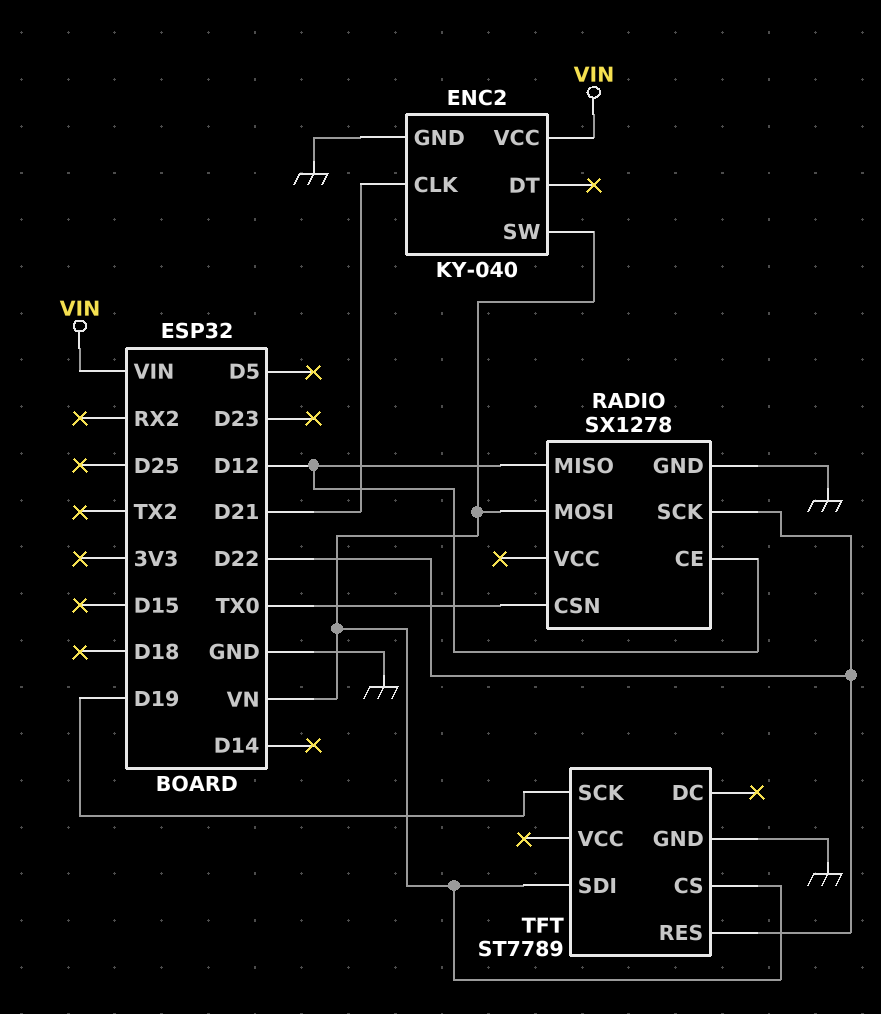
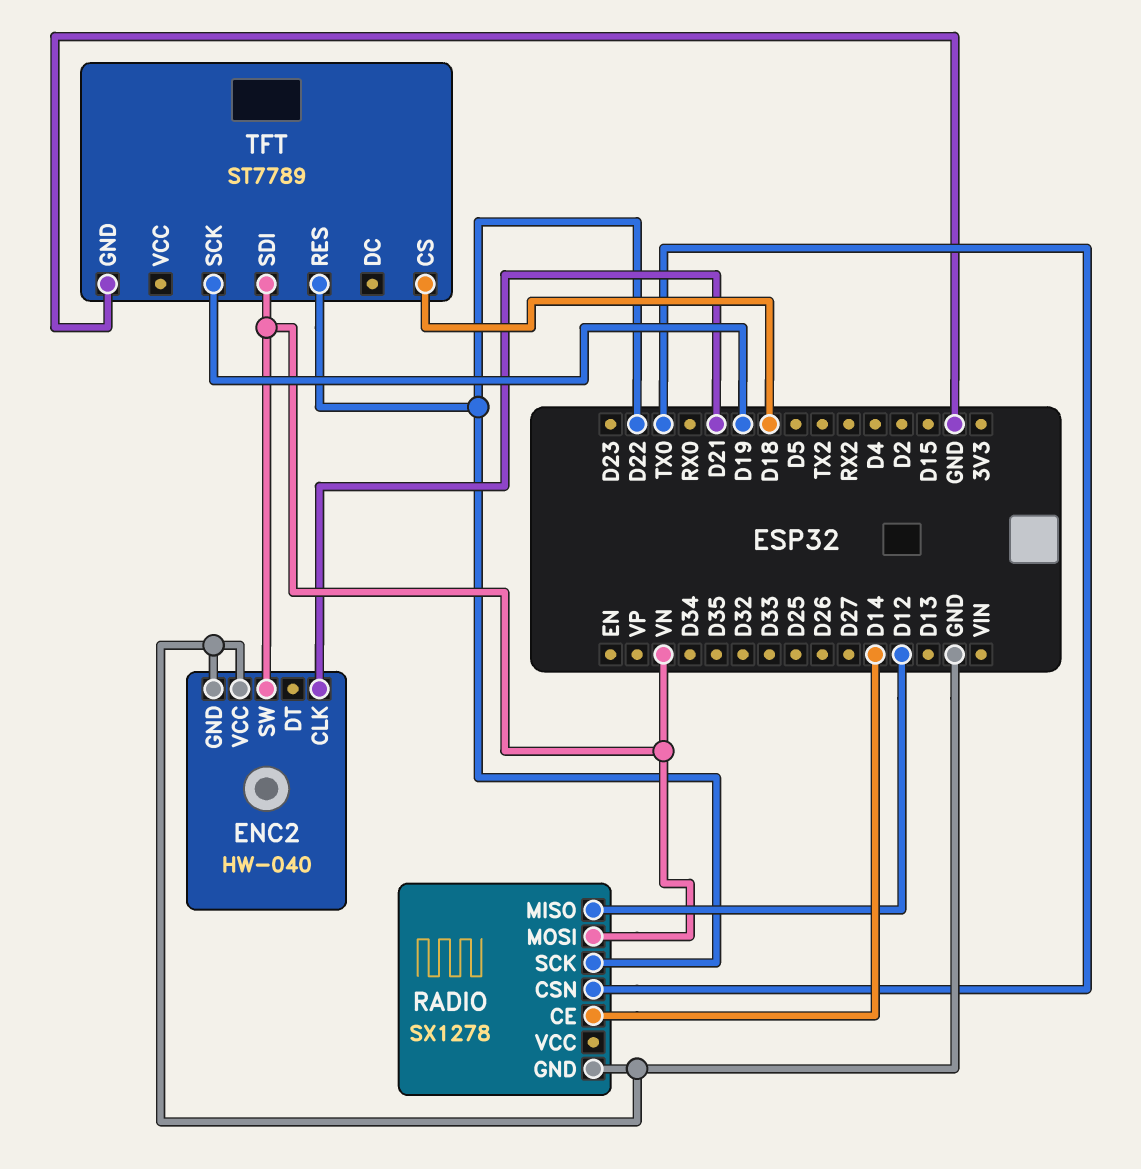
ENC2: KY-040 -> HW-040
ENC2 pin VCC: VIN -> GND
RADIO pin CE: D12 -> D14
TFT pin CS: VN -> D18

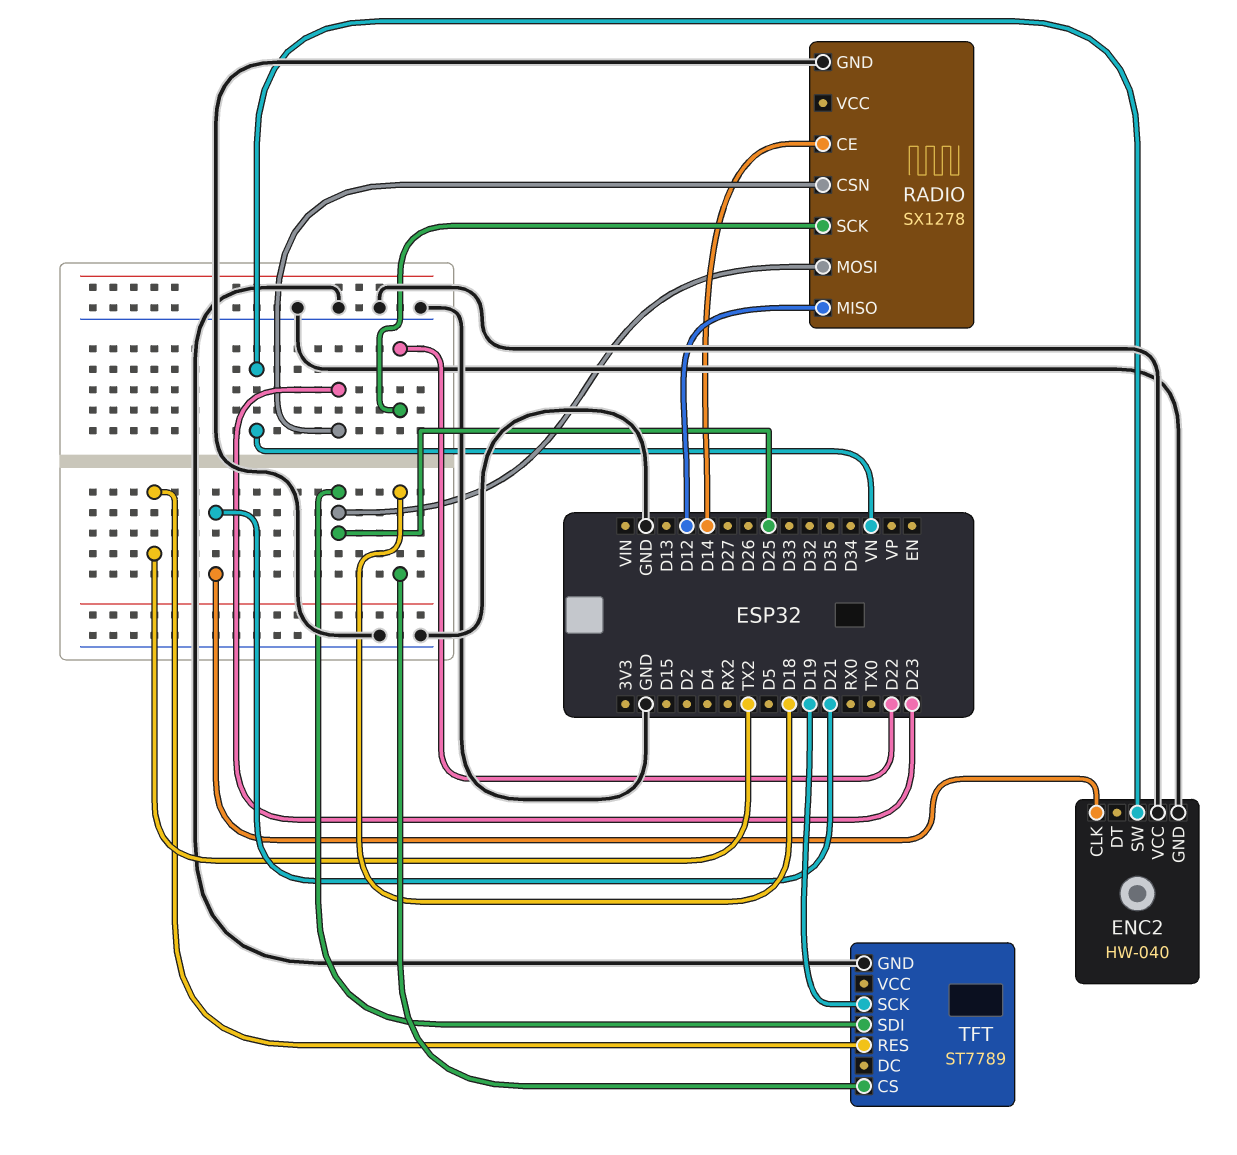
RADIO pin CSN: TX0 -> D23
RADIO pin MOSI: VN -> D25
TFT pin RES: D22 -> TX2
TFT pin SDI: VN -> D25

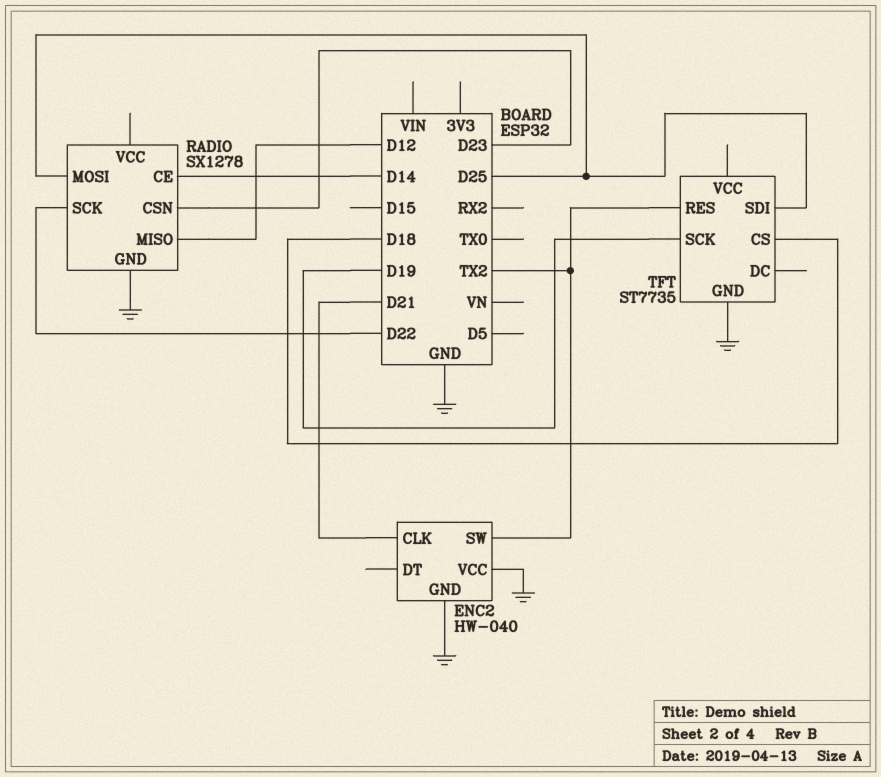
ENC2 pin SW: VN -> TX2
TFT: ST7789 -> ST7735

